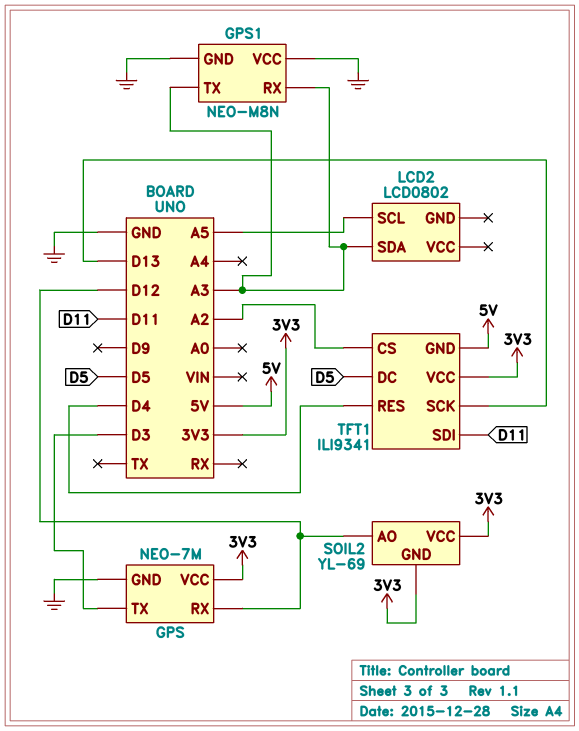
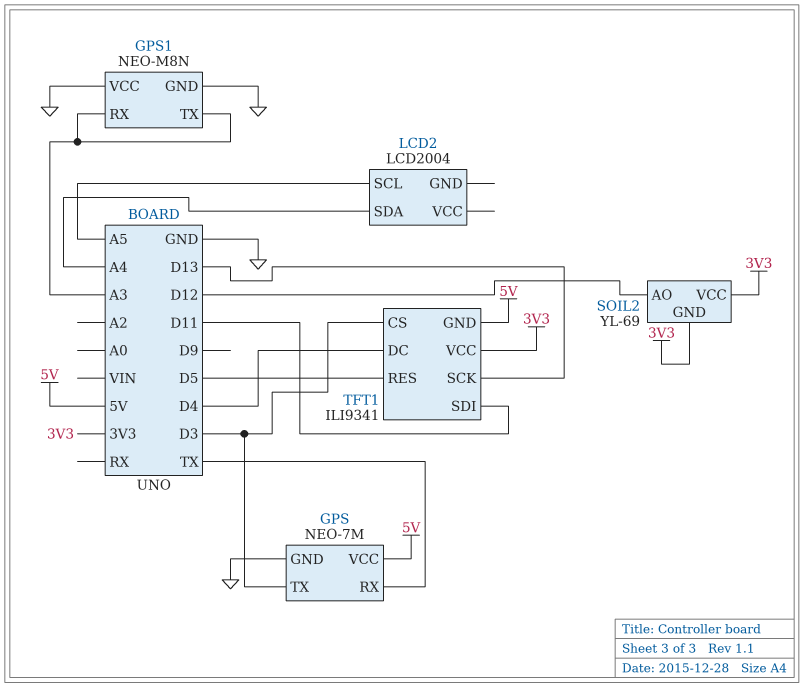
GPS pin RX: D12 -> TX
GPS pin VCC: 3V3 -> 5V
LCD2: LCD0802 -> LCD2004
LCD2 pin SDA: A3 -> A4
TFT1 pin CS: A2 -> D3
TFT1 pin DC: D5 -> D4
TFT1 pin RES: D4 -> D5

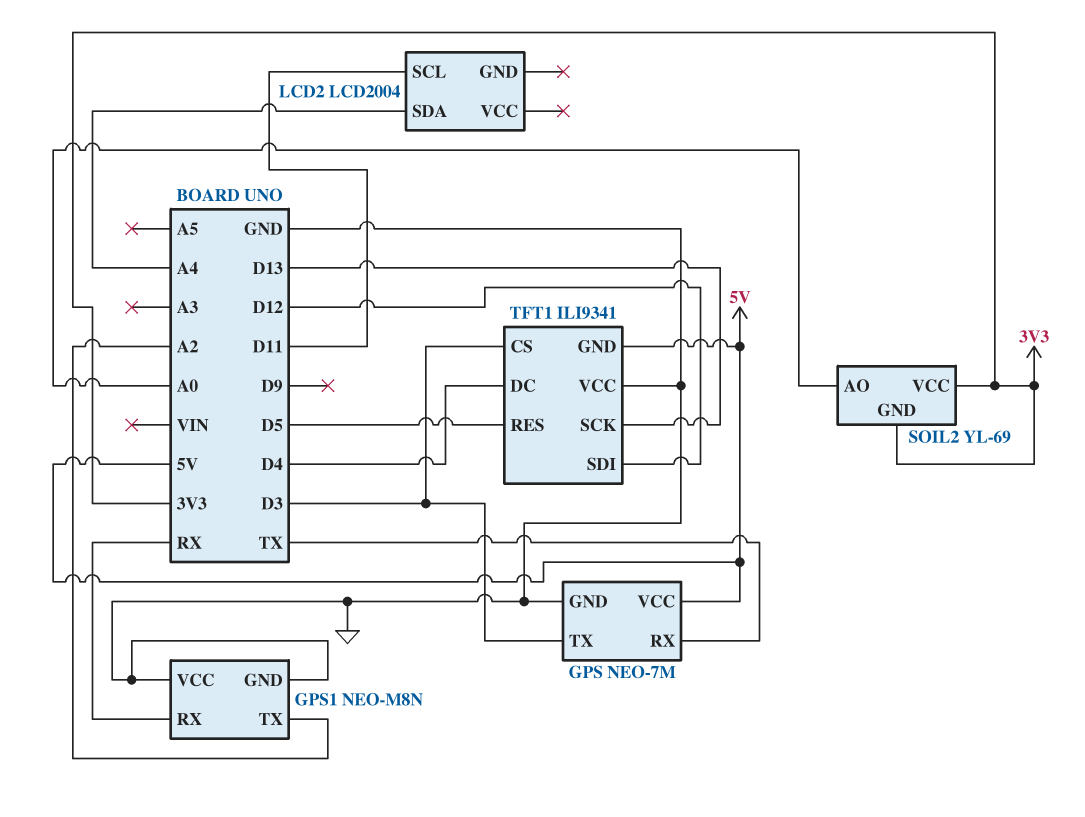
GPS1 pin RX: A3 -> RX
GPS1 pin TX: A3 -> A2
LCD2 pin SCL: A5 -> D11
SOIL2 pin AO: D12 -> A0
TFT1 pin SDI: D11 -> D12
TFT1 pin VCC: 3V3 -> GND

